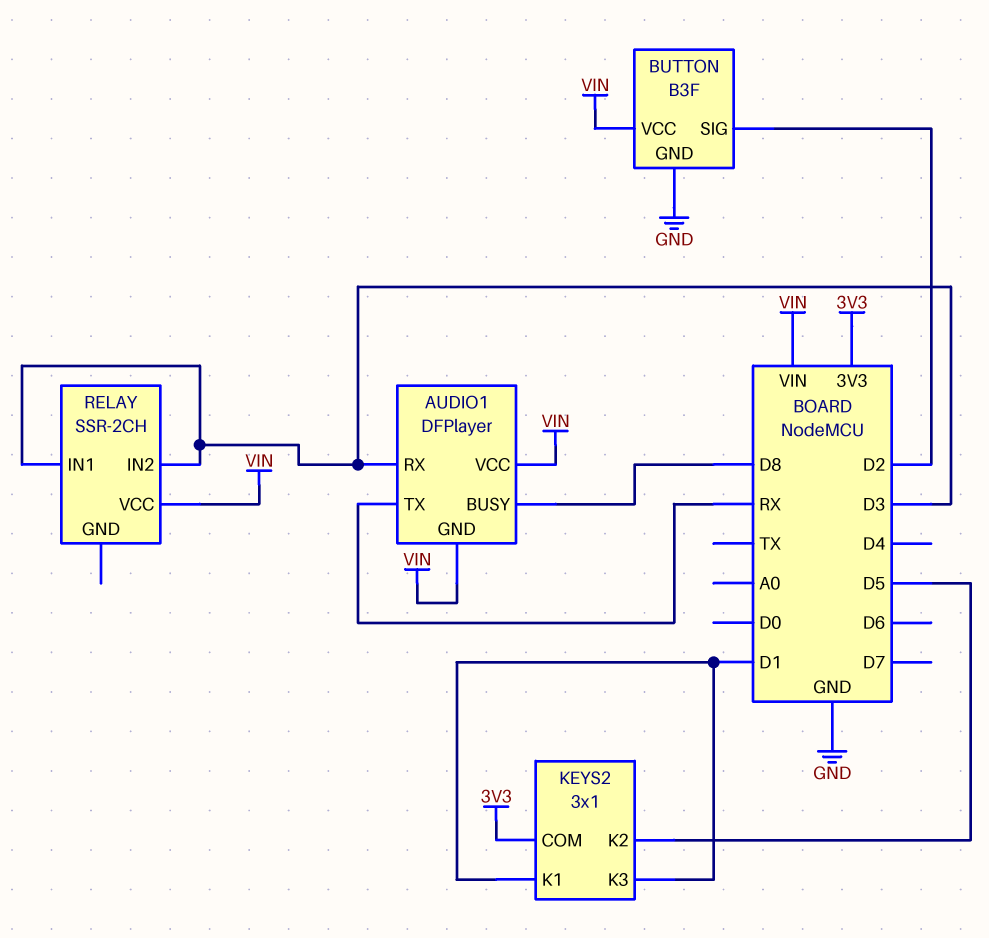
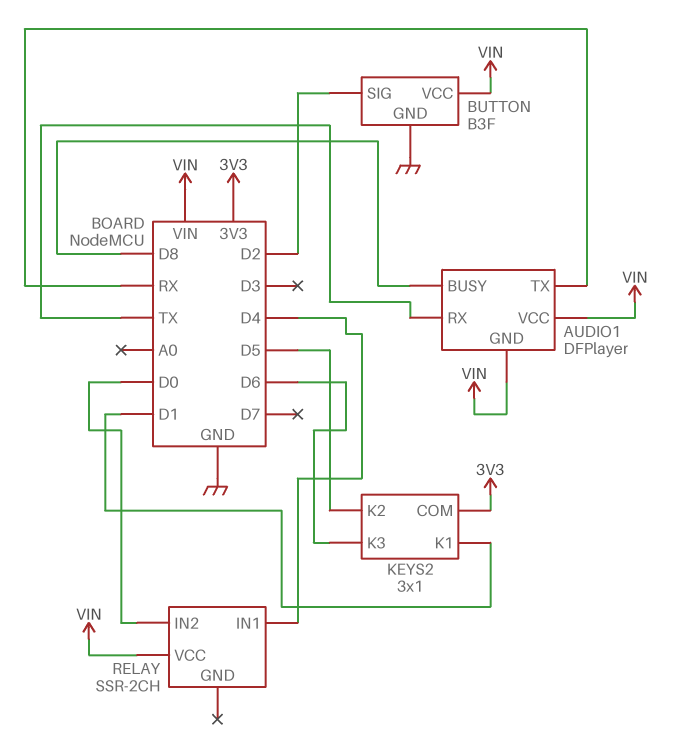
AUDIO1 pin RX: D3 -> TX
KEYS2 pin K3: D1 -> D6
RELAY pin IN1: D3 -> D4
RELAY pin IN2: D3 -> D0

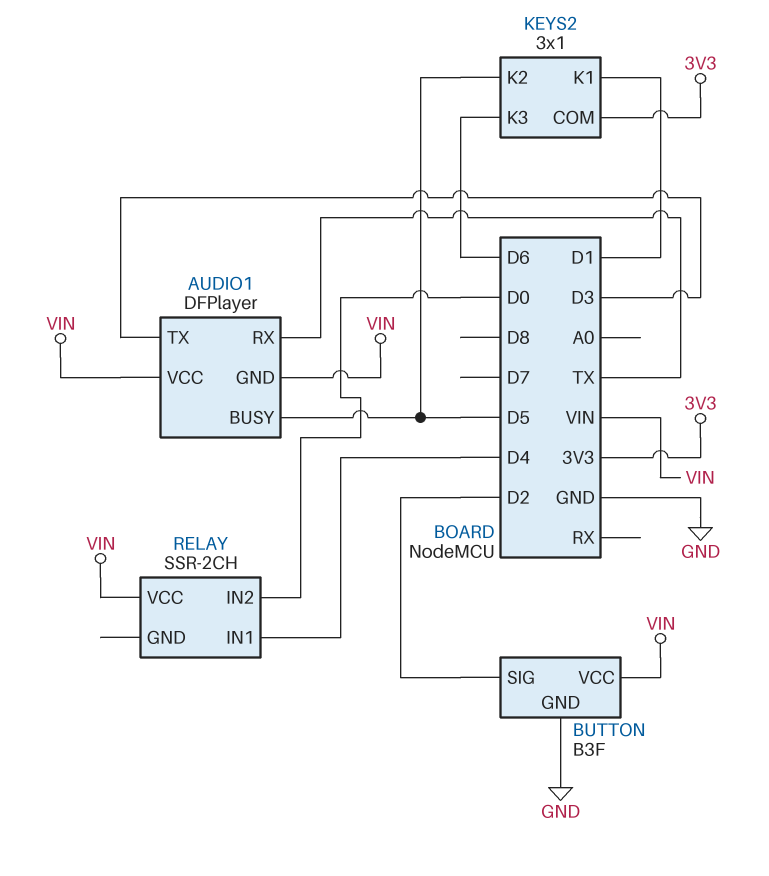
AUDIO1 pin BUSY: D8 -> D5
AUDIO1 pin TX: RX -> D3

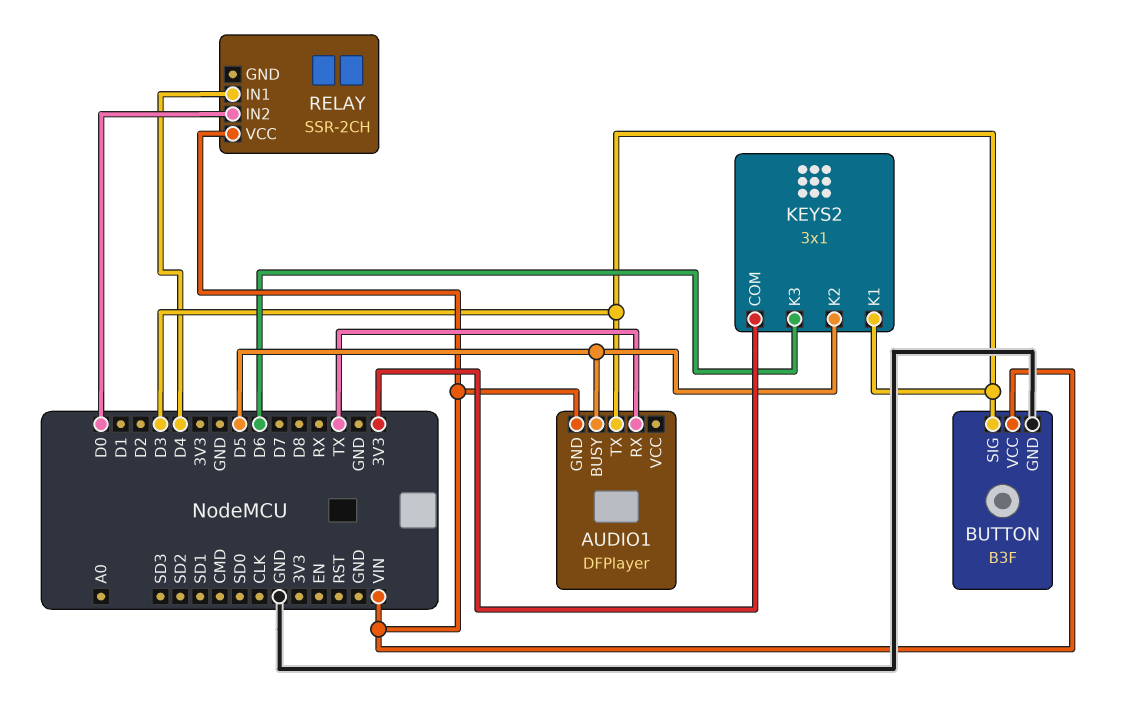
AUDIO1 pin VCC: VIN -> none
BUTTON pin SIG: D2 -> D3
KEYS2 pin K1: D1 -> D3

